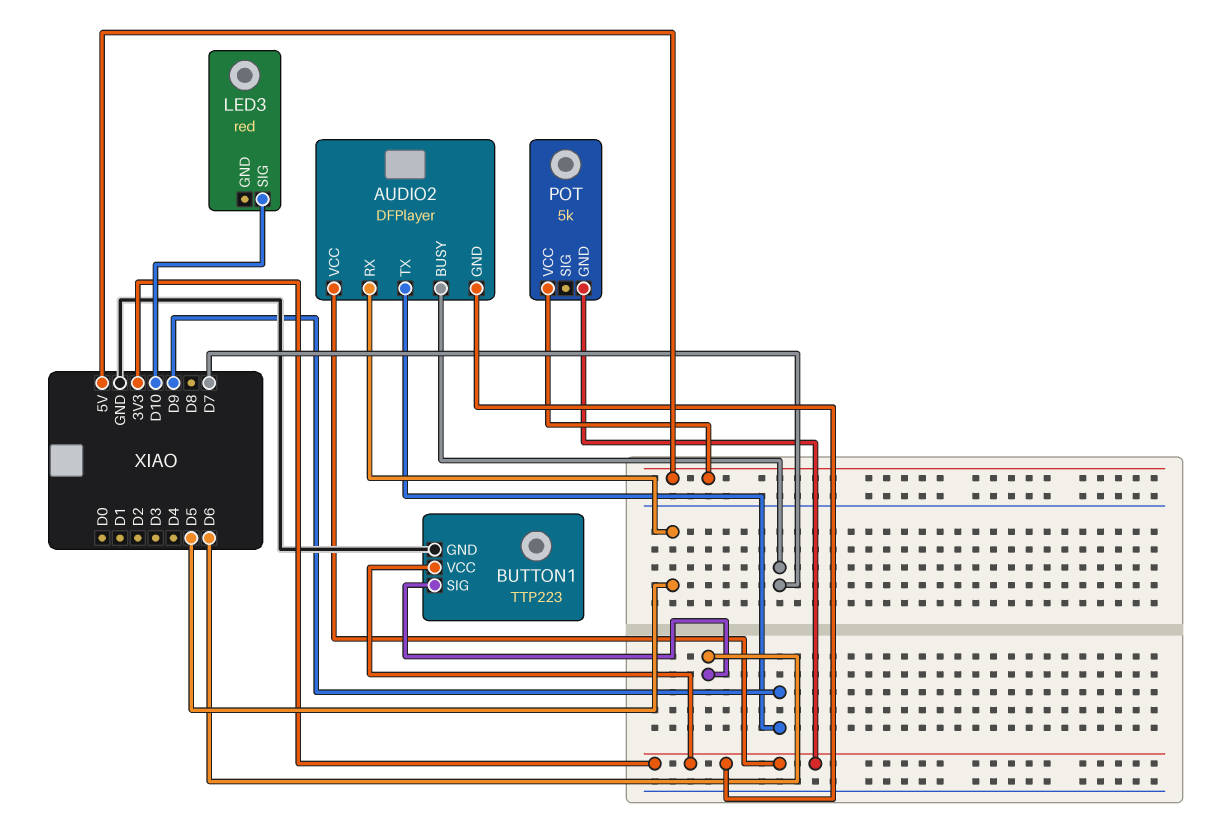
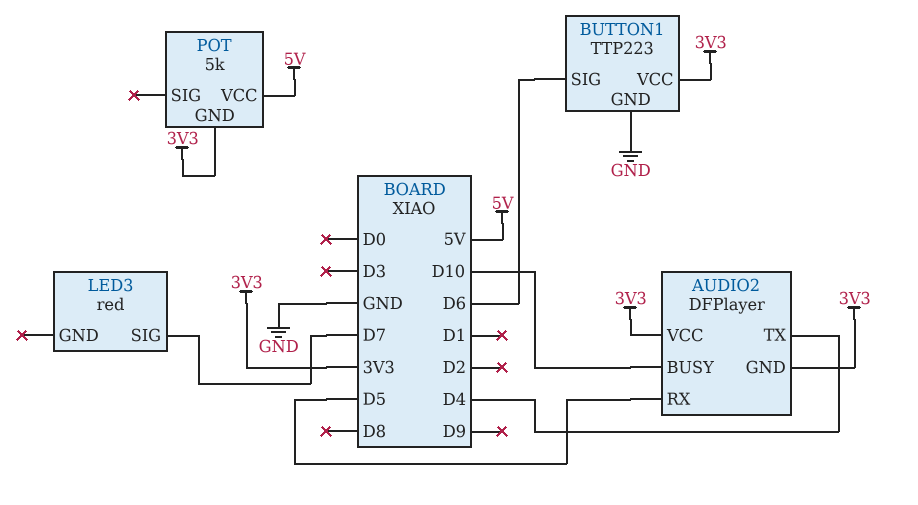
AUDIO2 pin BUSY: D7 -> D10
AUDIO2 pin TX: D9 -> D4
LED3 pin SIG: D10 -> D7

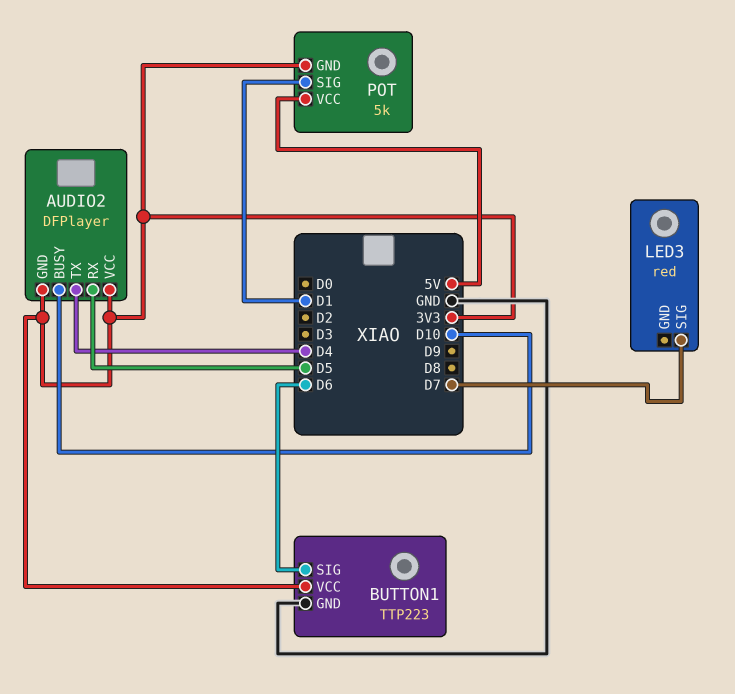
POT pin SIG: none -> D1

